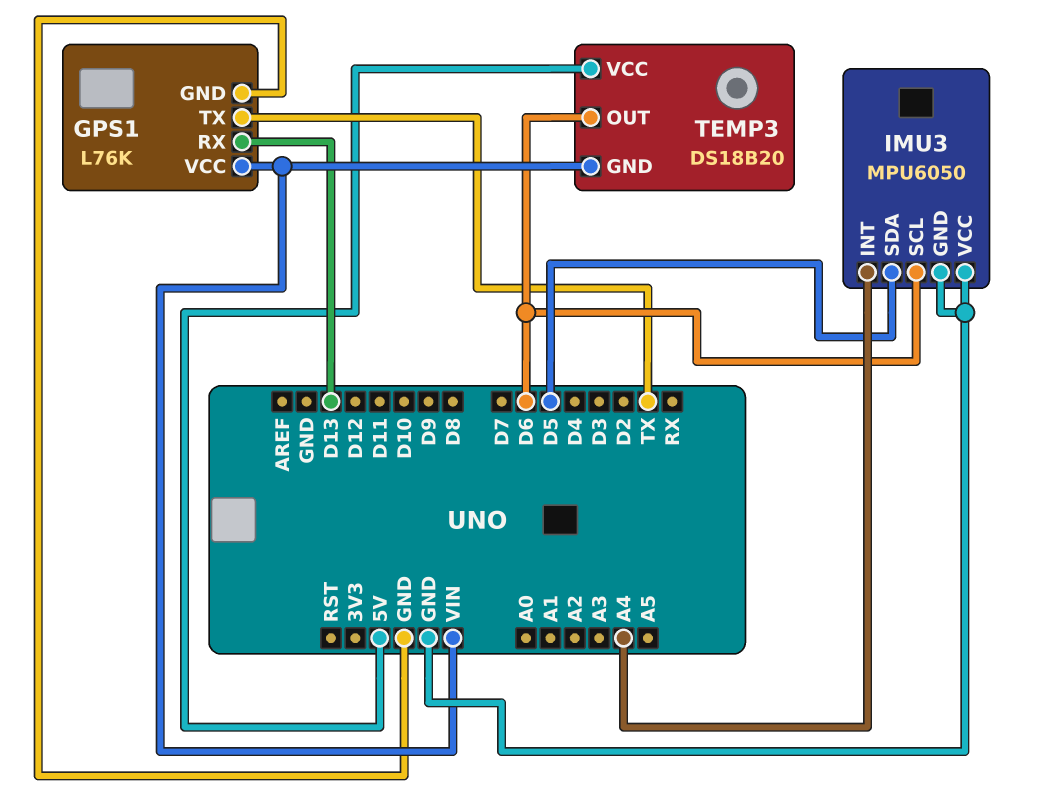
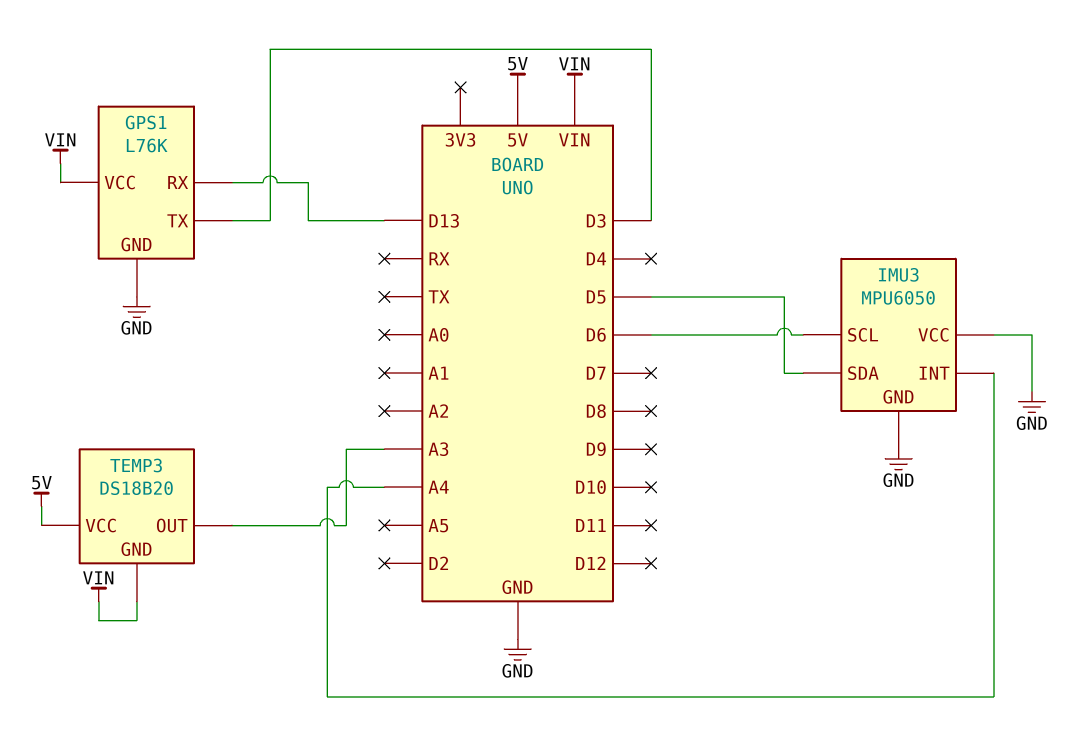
GPS1 pin TX: TX -> D3
TEMP3 pin OUT: D6 -> A3

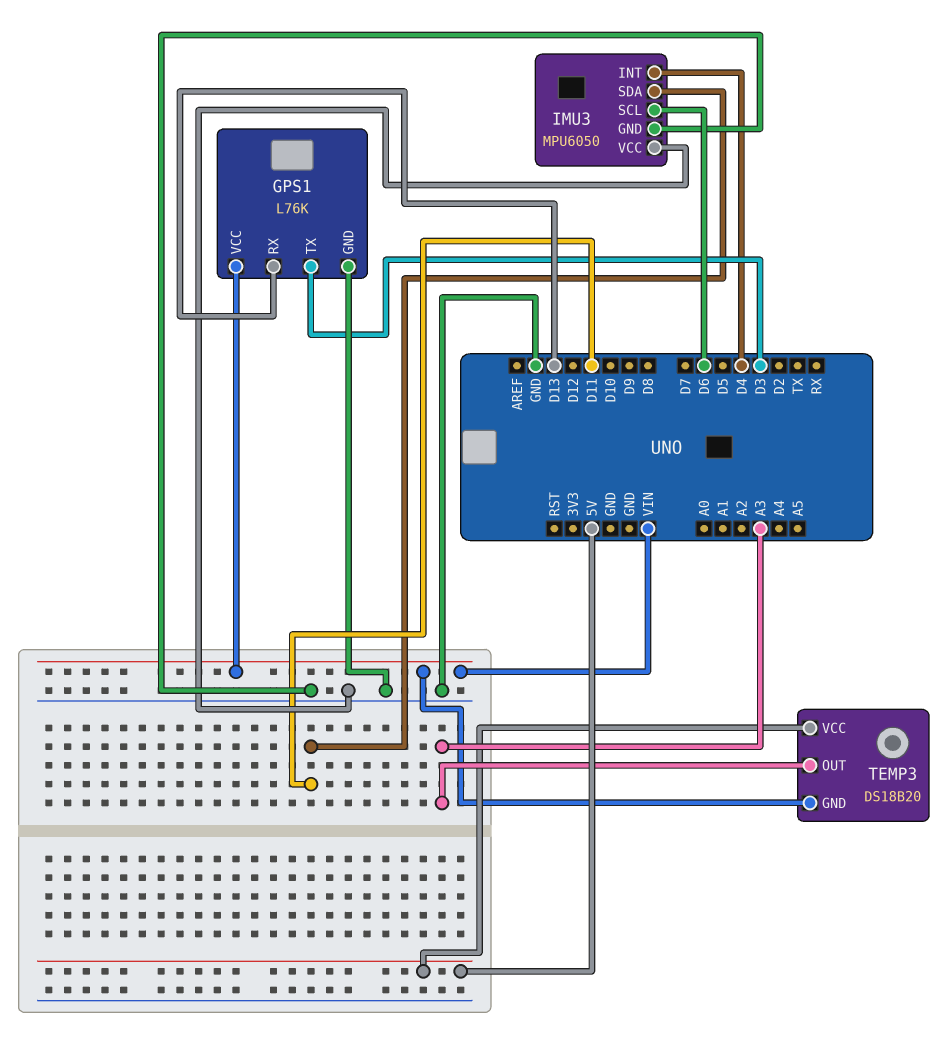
IMU3 pin INT: A4 -> D4
IMU3 pin SDA: D5 -> D11

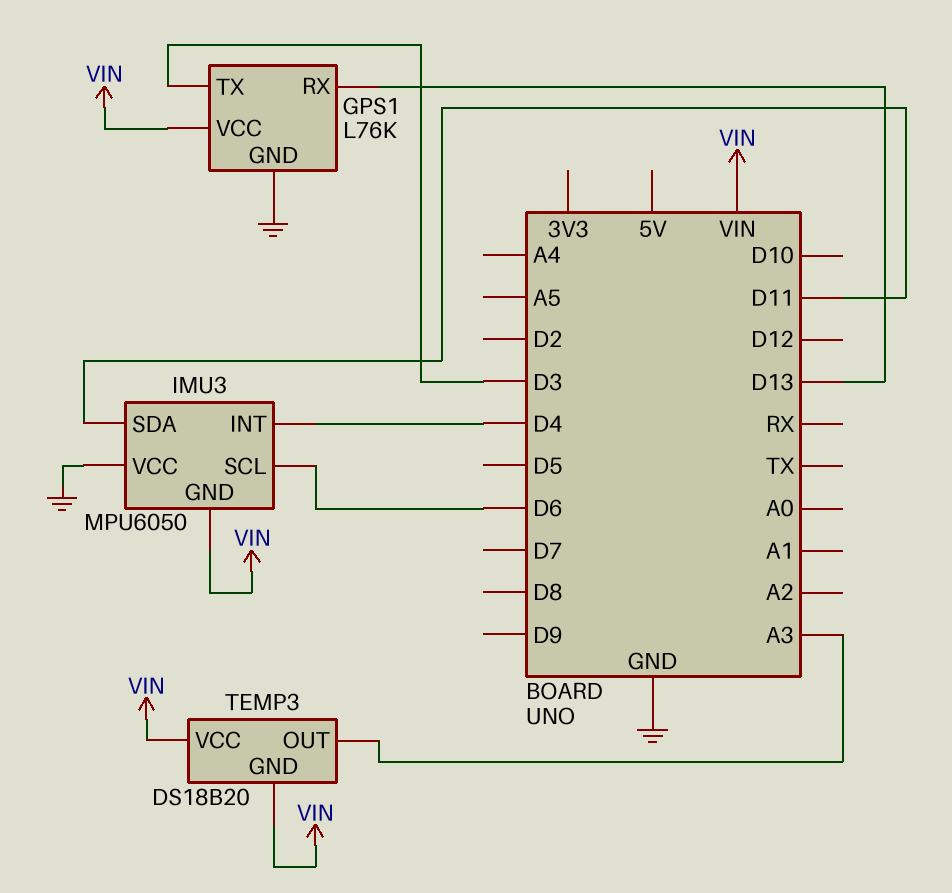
IMU3 pin GND: GND -> VIN
TEMP3 pin VCC: 5V -> VIN

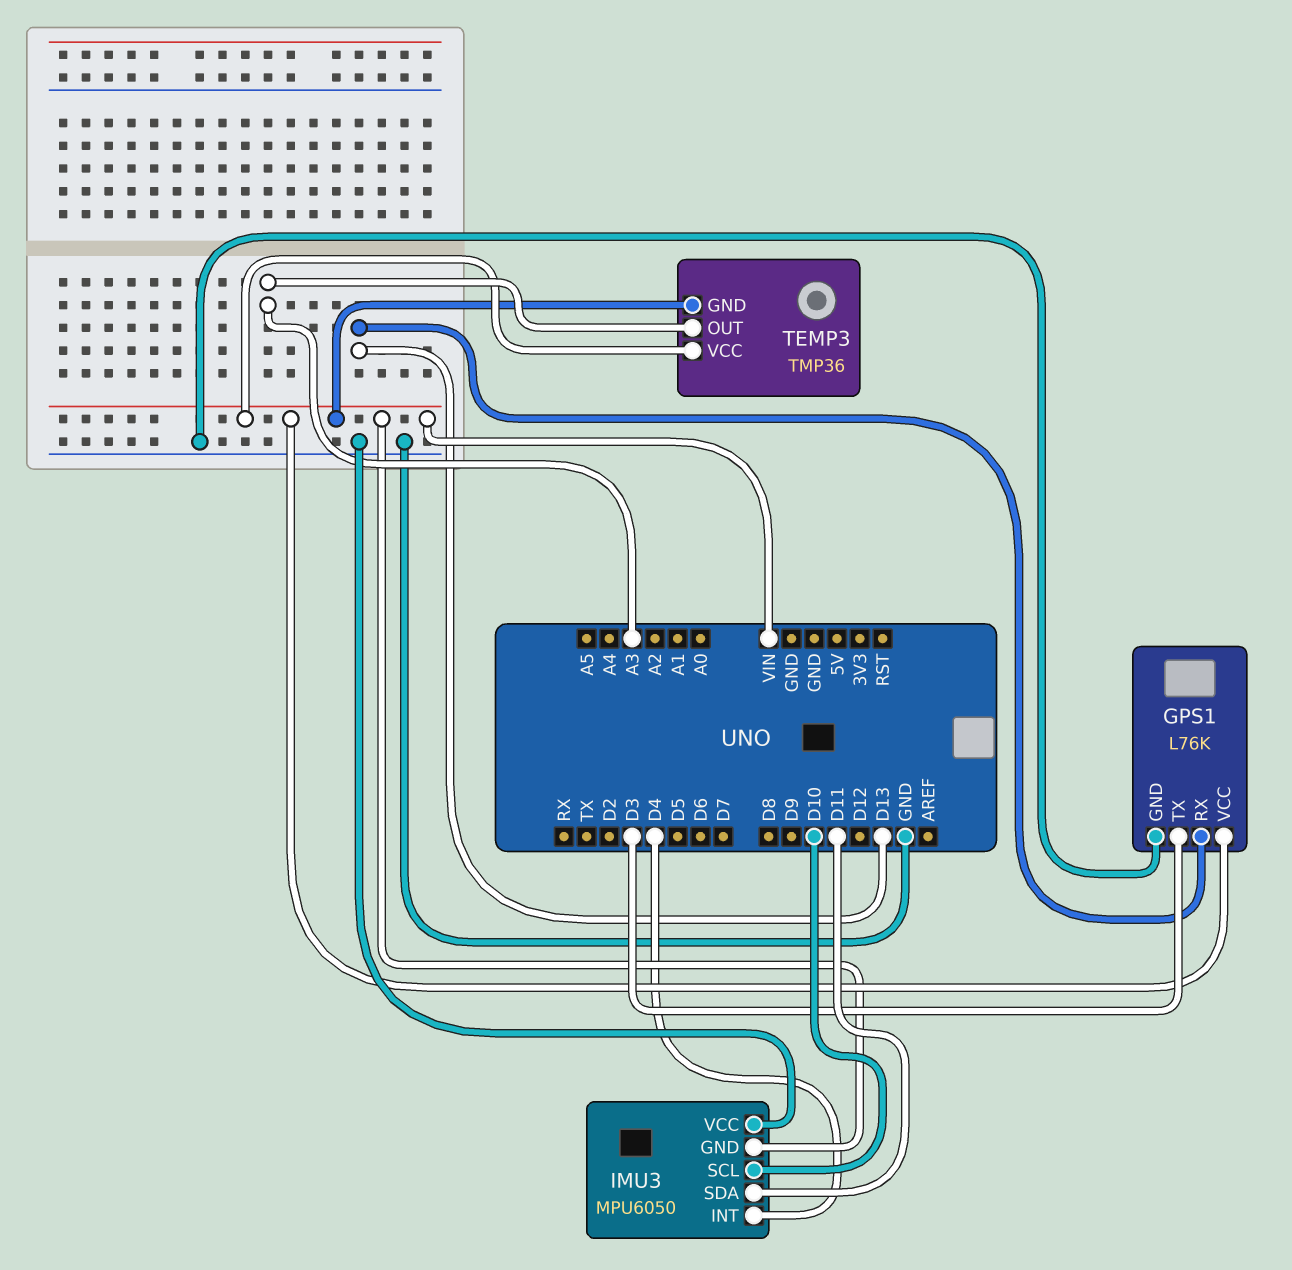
IMU3 pin SCL: D6 -> D10
TEMP3: DS18B20 -> TMP36

